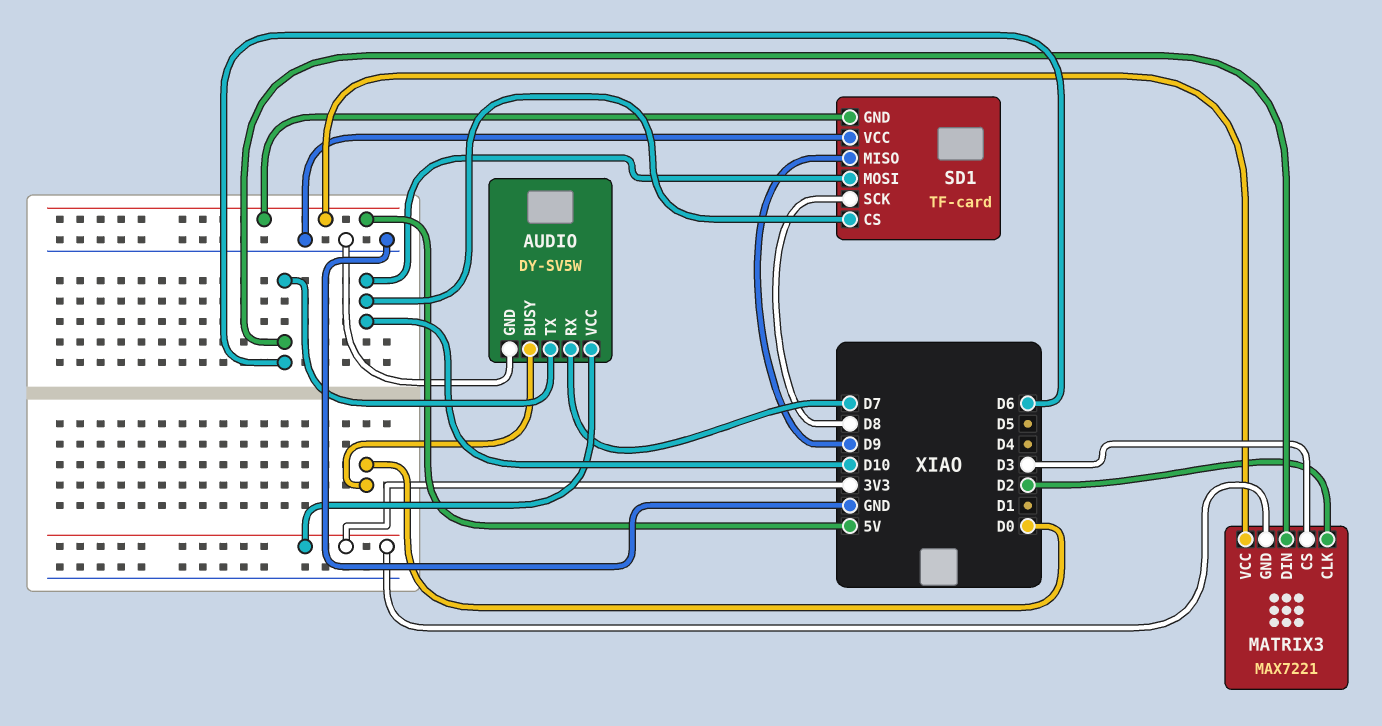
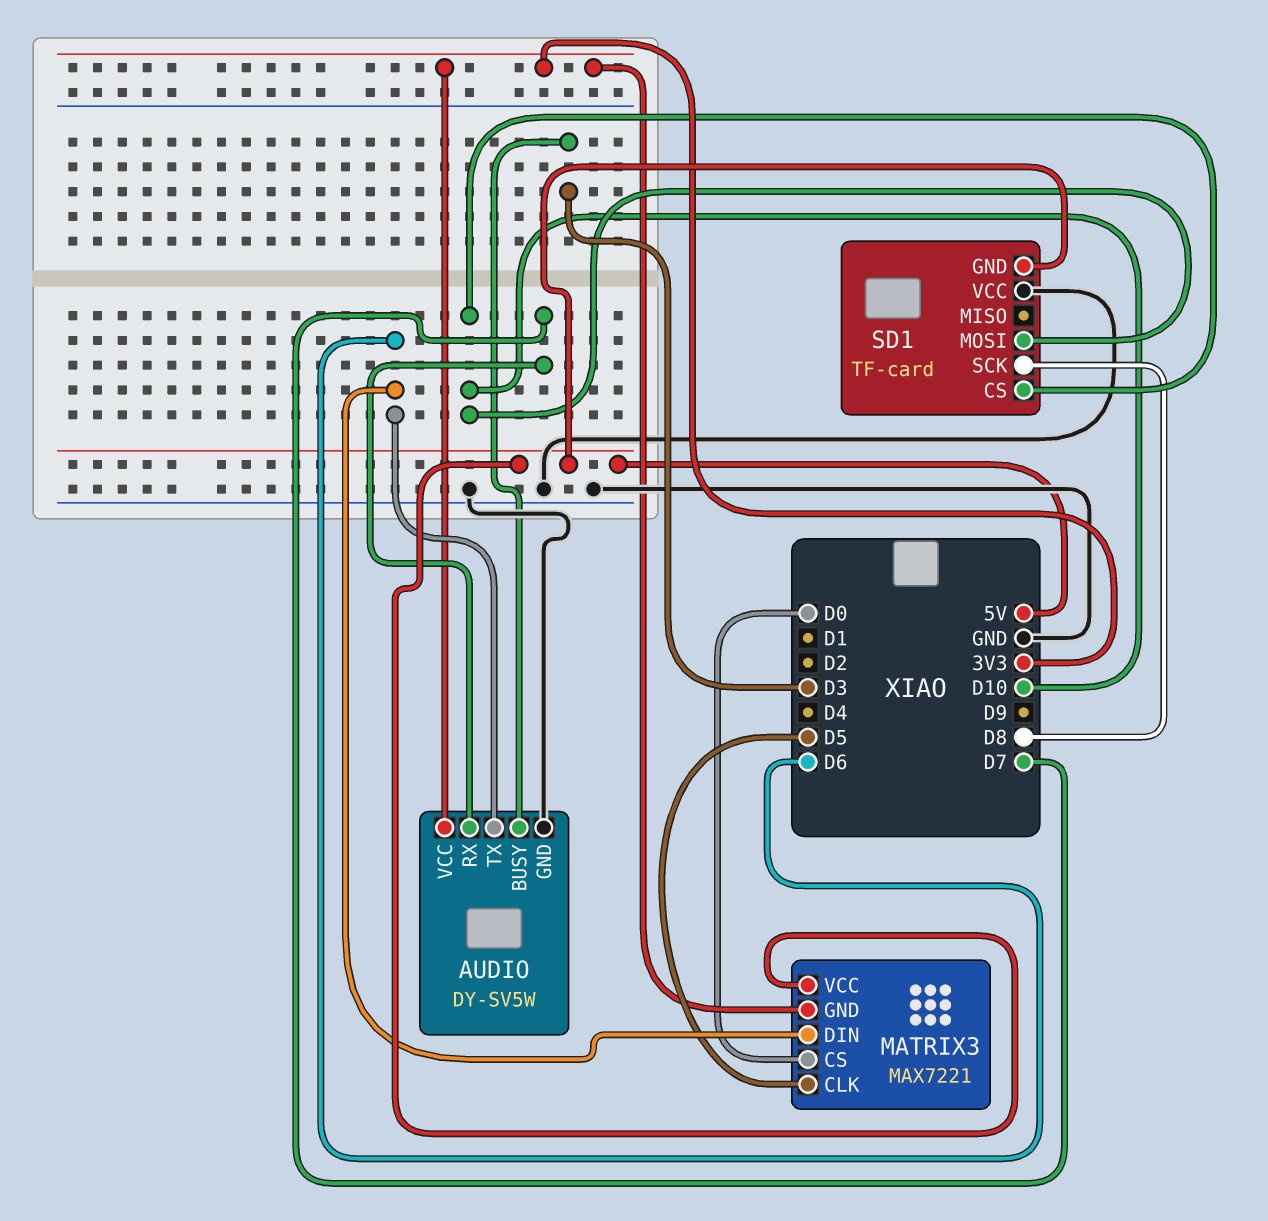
AUDIO pin BUSY: D0 -> D3
MATRIX3 pin CLK: D2 -> D5
MATRIX3 pin CS: D3 -> D0
SD1 pin MISO: D9 -> none

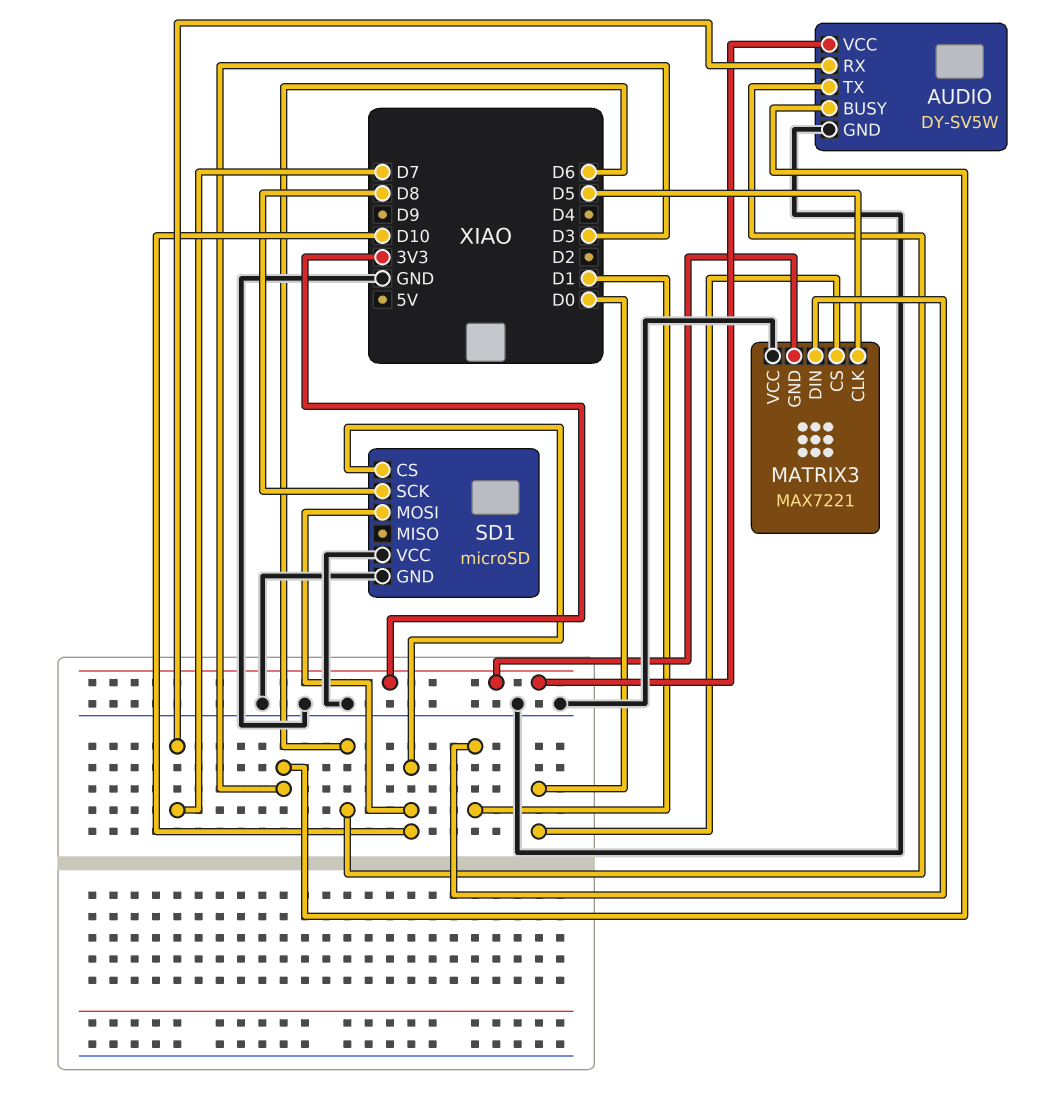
MATRIX3 pin DIN: D6 -> D1
MATRIX3 pin VCC: 5V -> GND
SD1: TF-card -> microSD
SD1 pin GND: 5V -> GND

